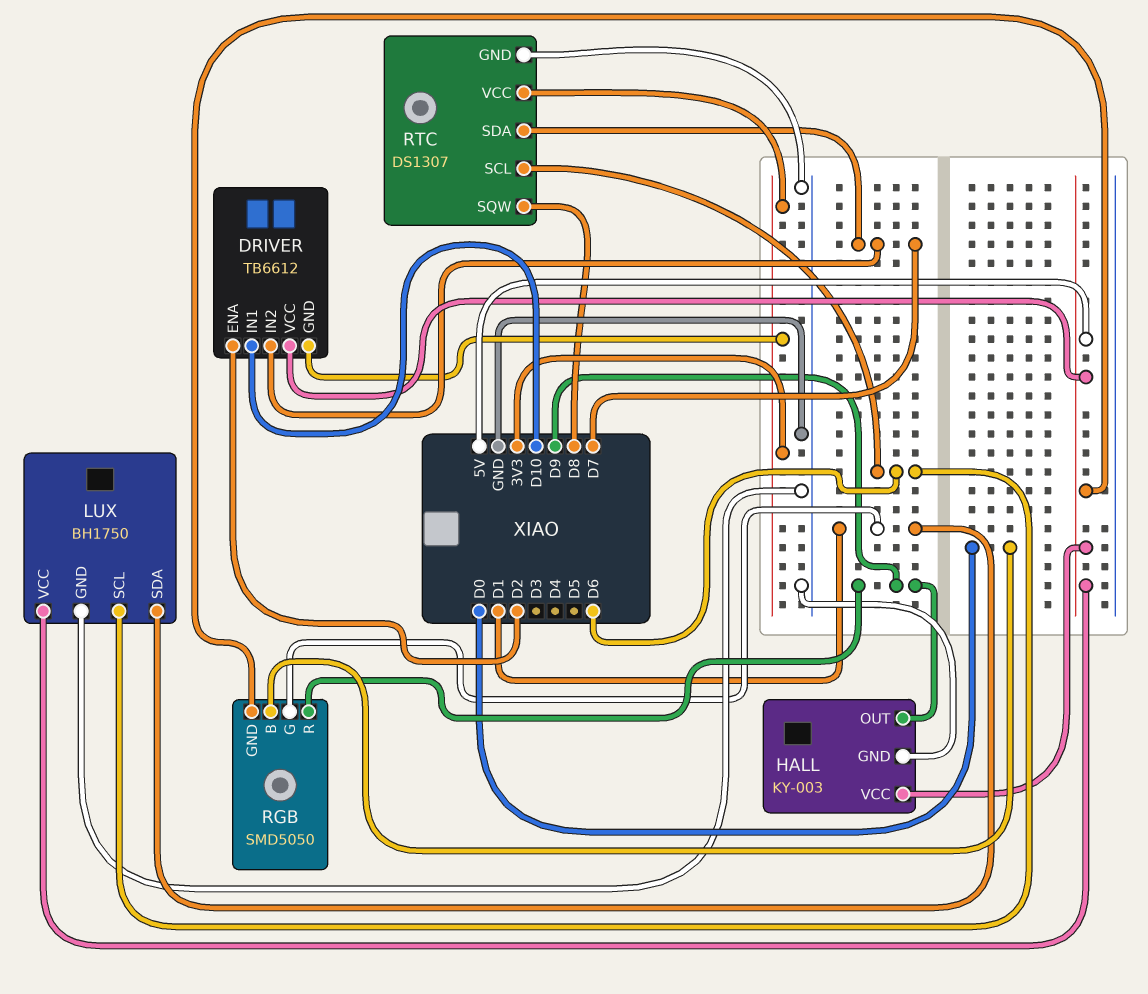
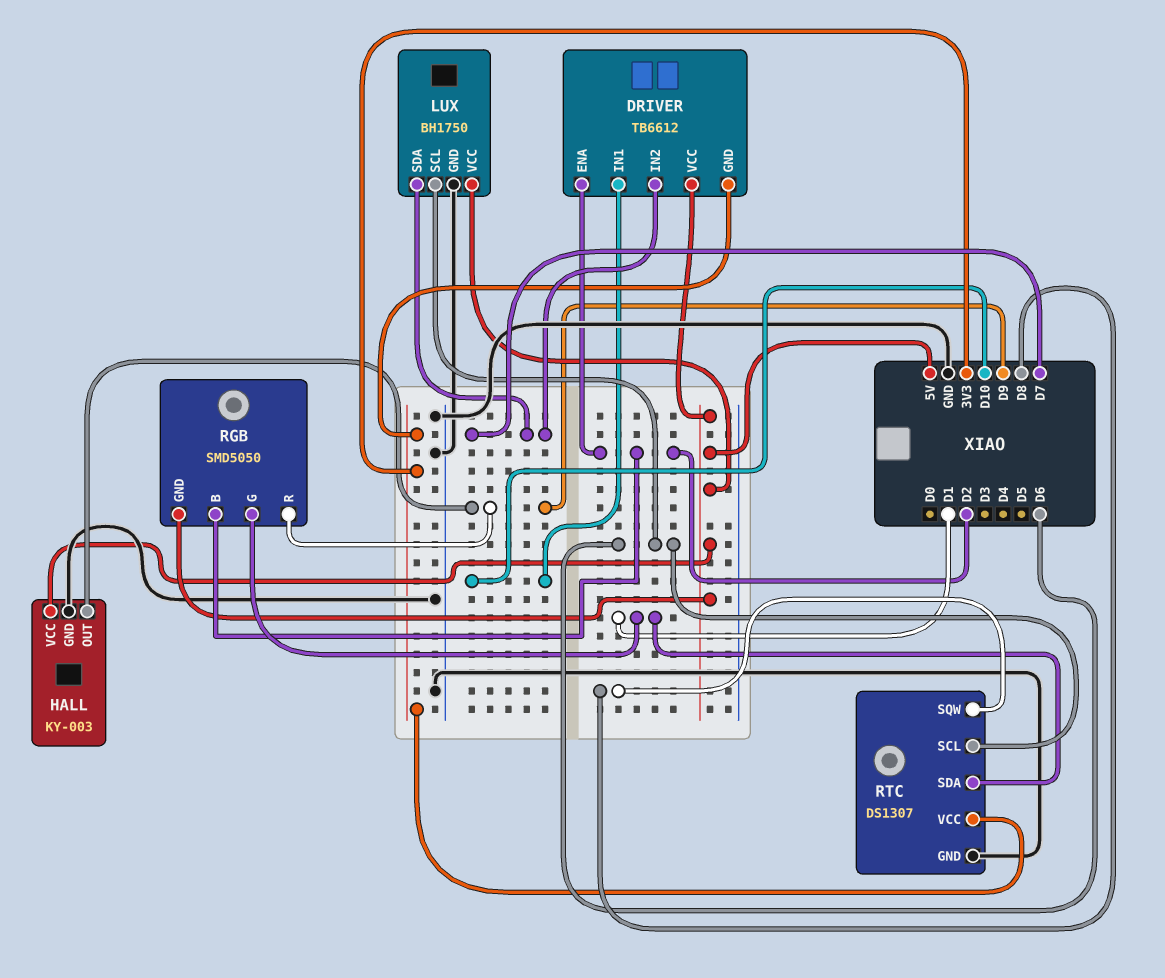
LUX pin SDA: D1 -> D7
RGB pin B: D0 -> D2
RTC pin SDA: D7 -> D1

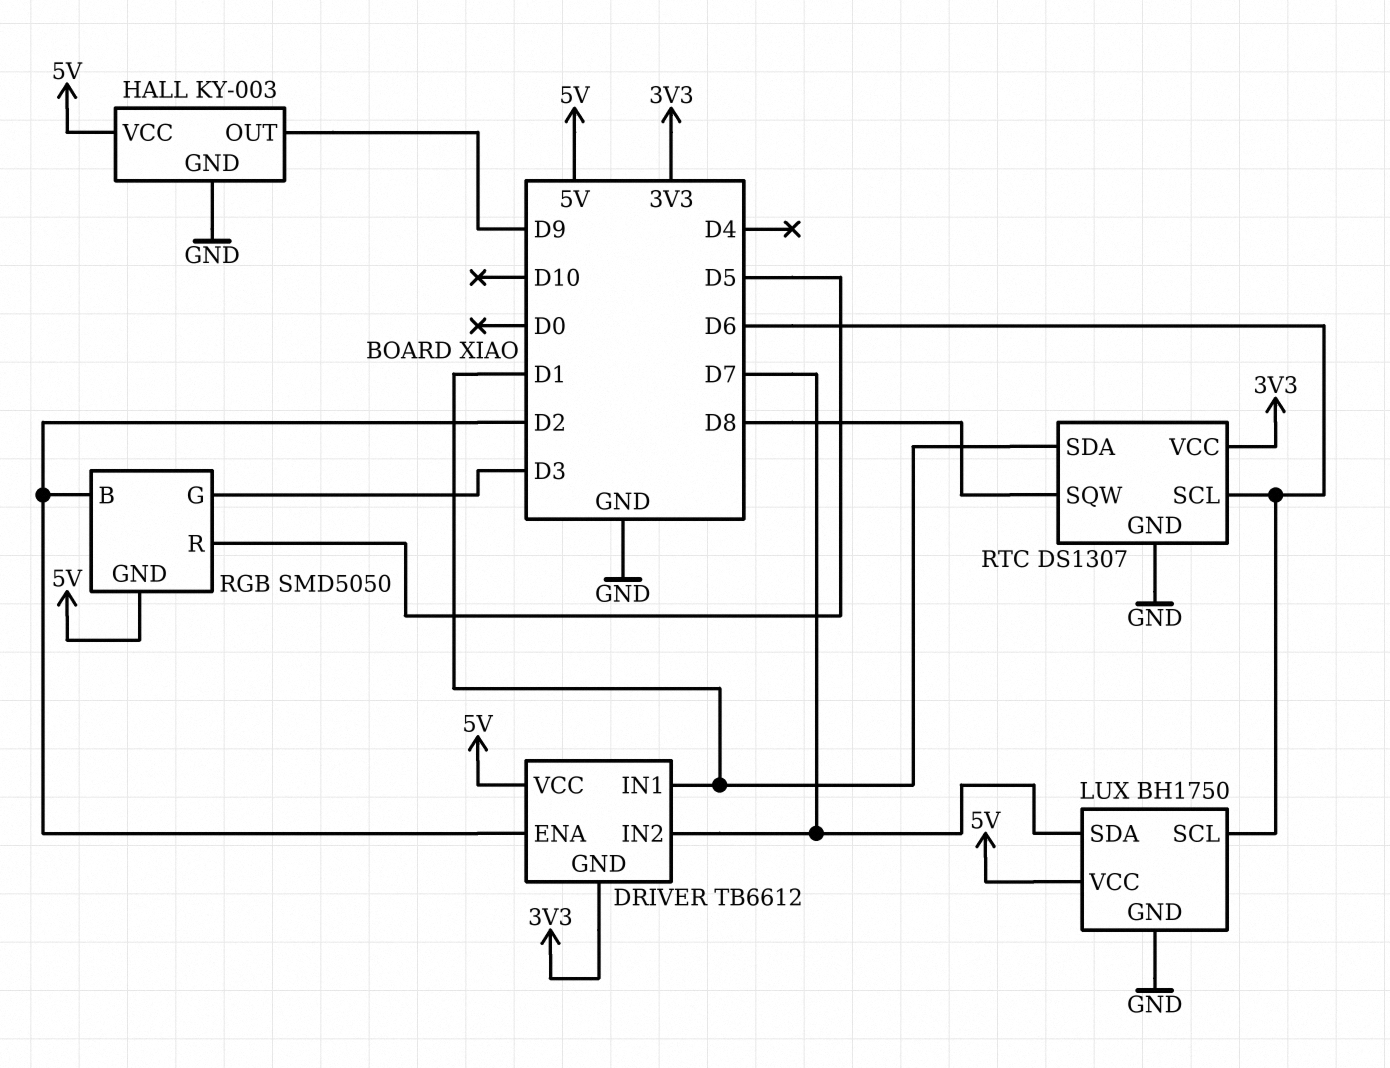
DRIVER pin IN1: D10 -> D1
RGB pin G: D1 -> D3
RGB pin R: D9 -> D5

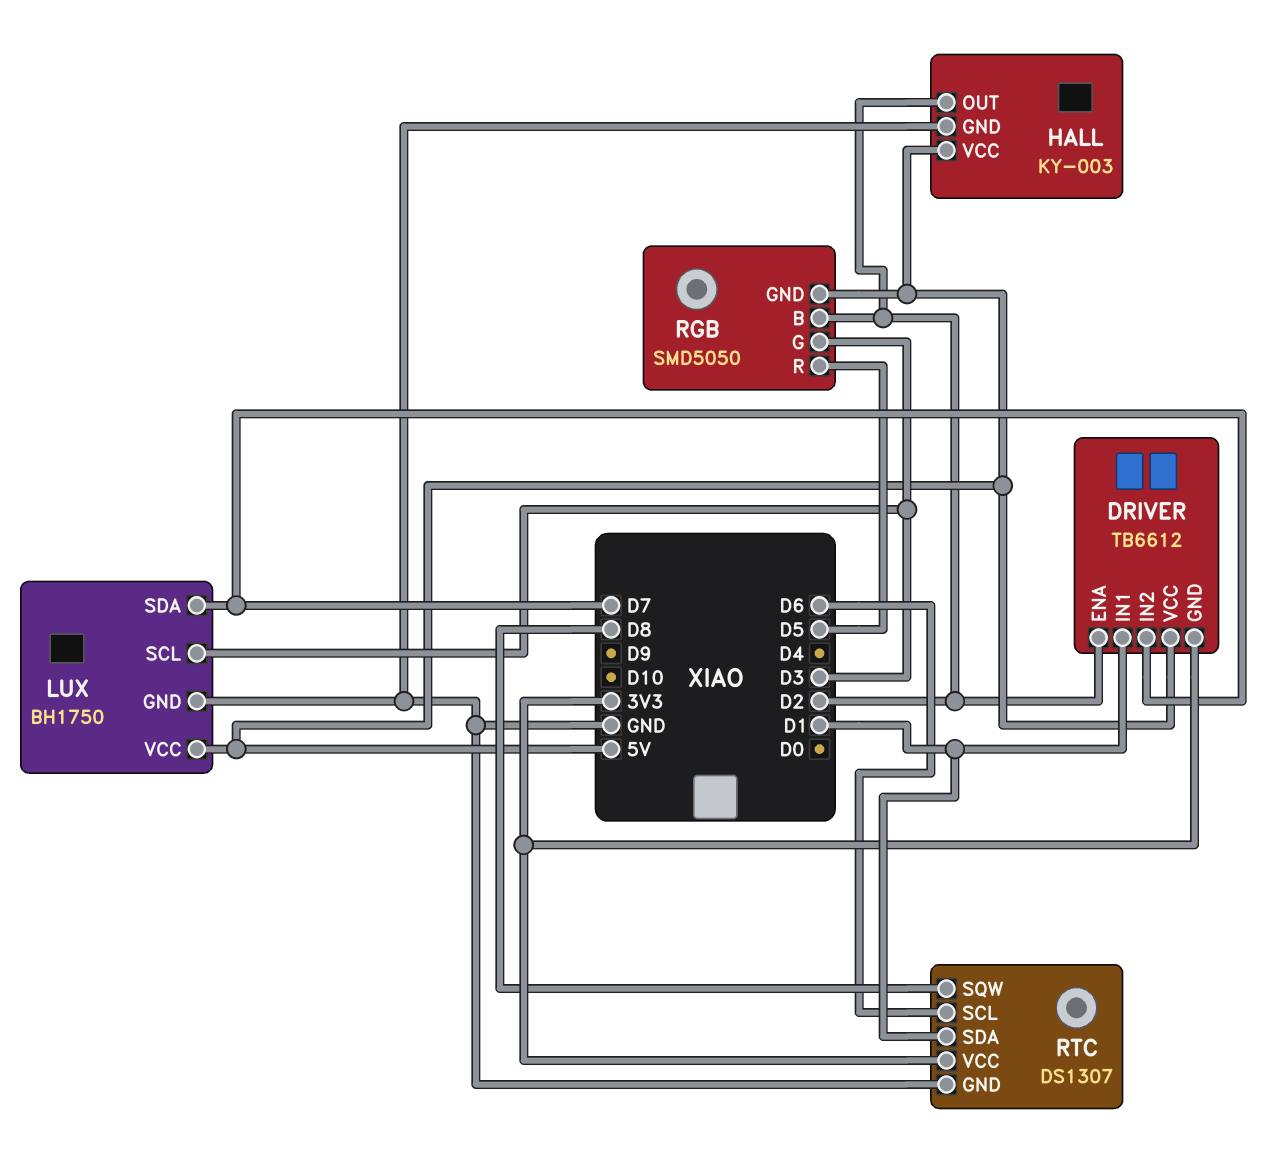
HALL pin OUT: D9 -> D2
LUX pin SCL: D6 -> D3

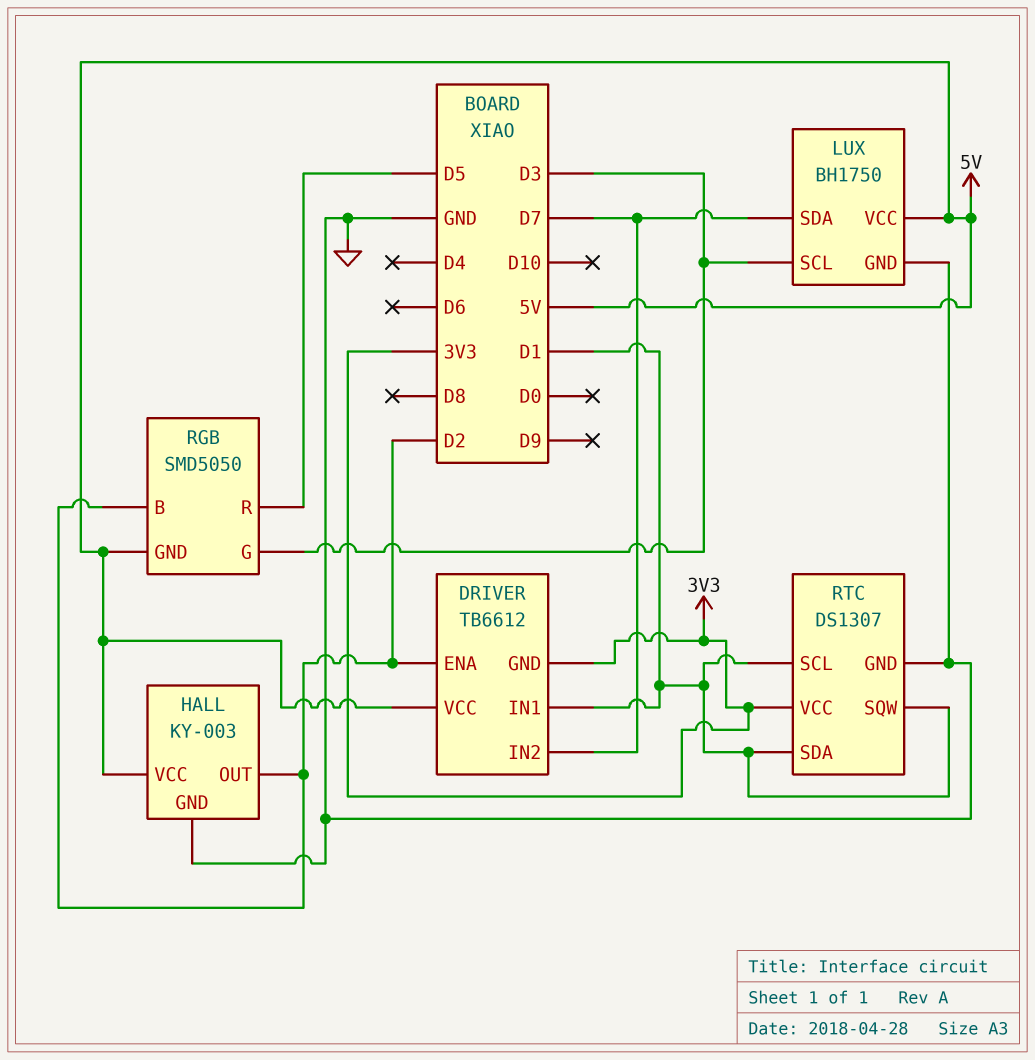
RTC pin SCL: D6 -> D1
RTC pin SQW: D8 -> D1

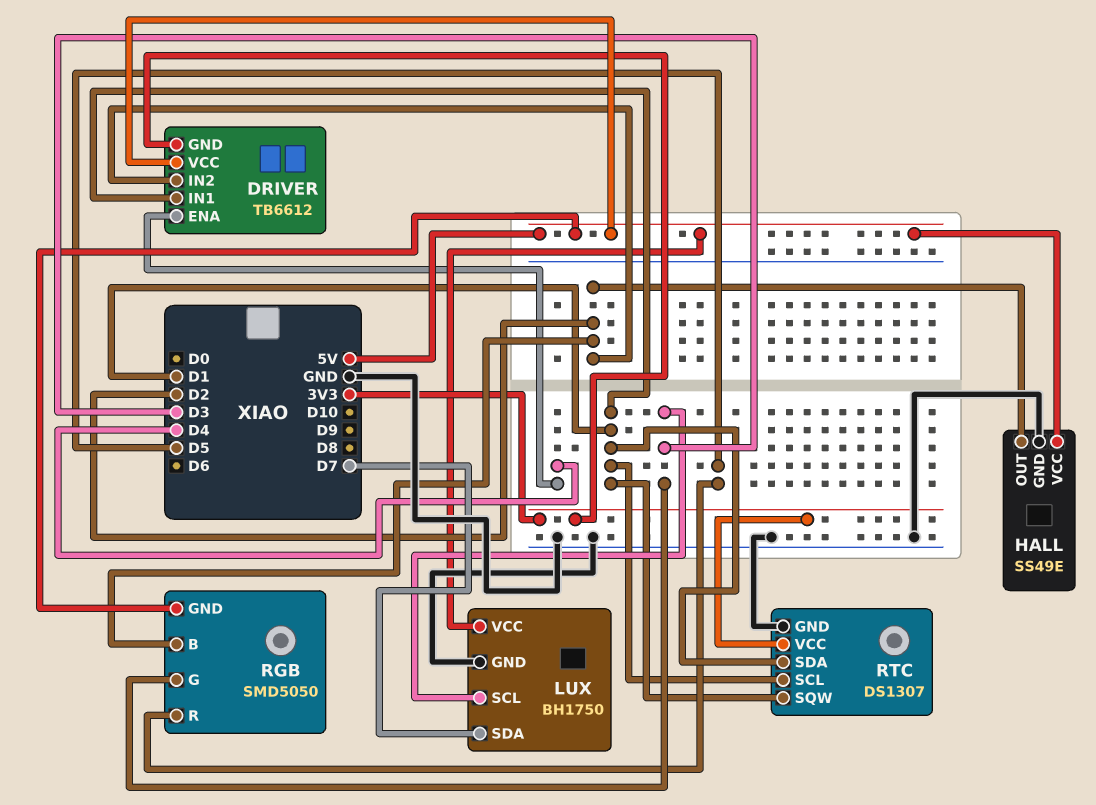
DRIVER pin ENA: D2 -> D4
DRIVER pin IN2: D7 -> D2
HALL: KY-003 -> SS49E

